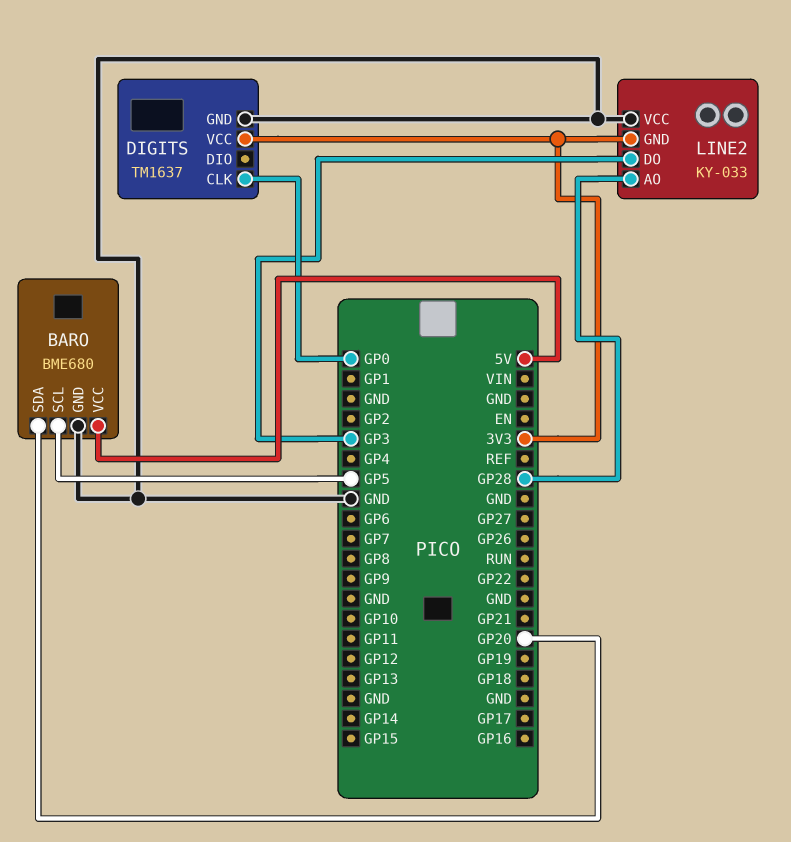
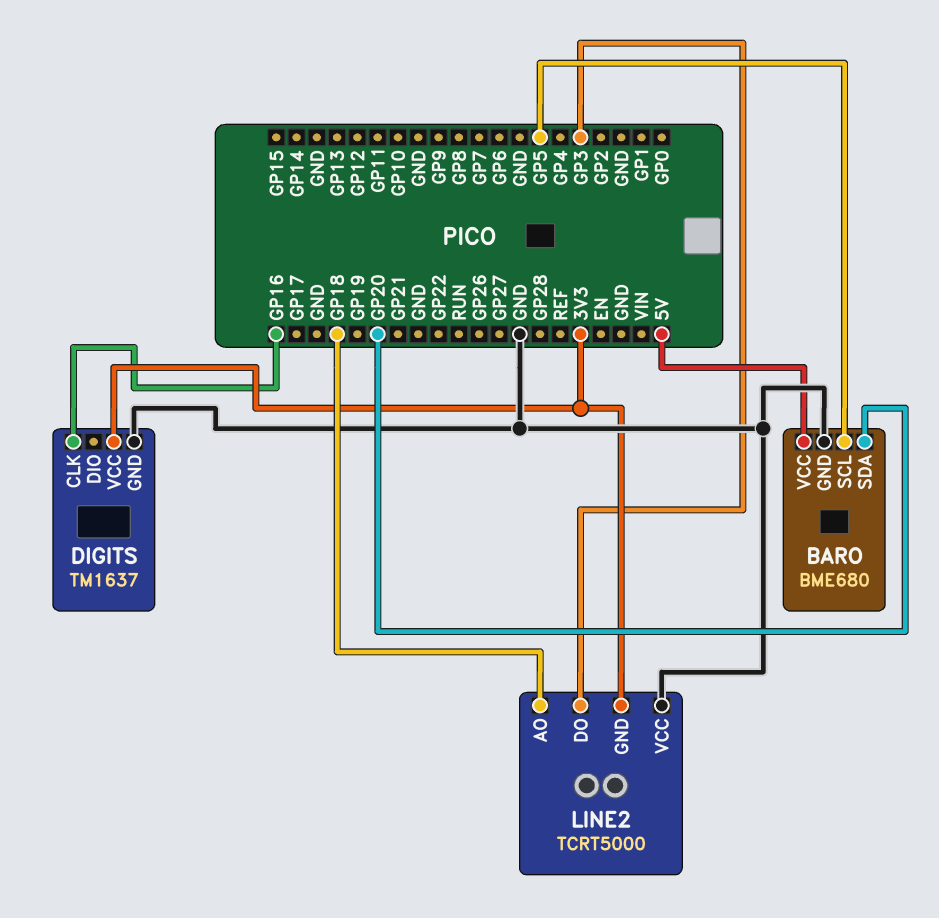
DIGITS pin CLK: GP0 -> GP16
LINE2: KY-033 -> TCRT5000
LINE2 pin AO: GP28 -> GP18

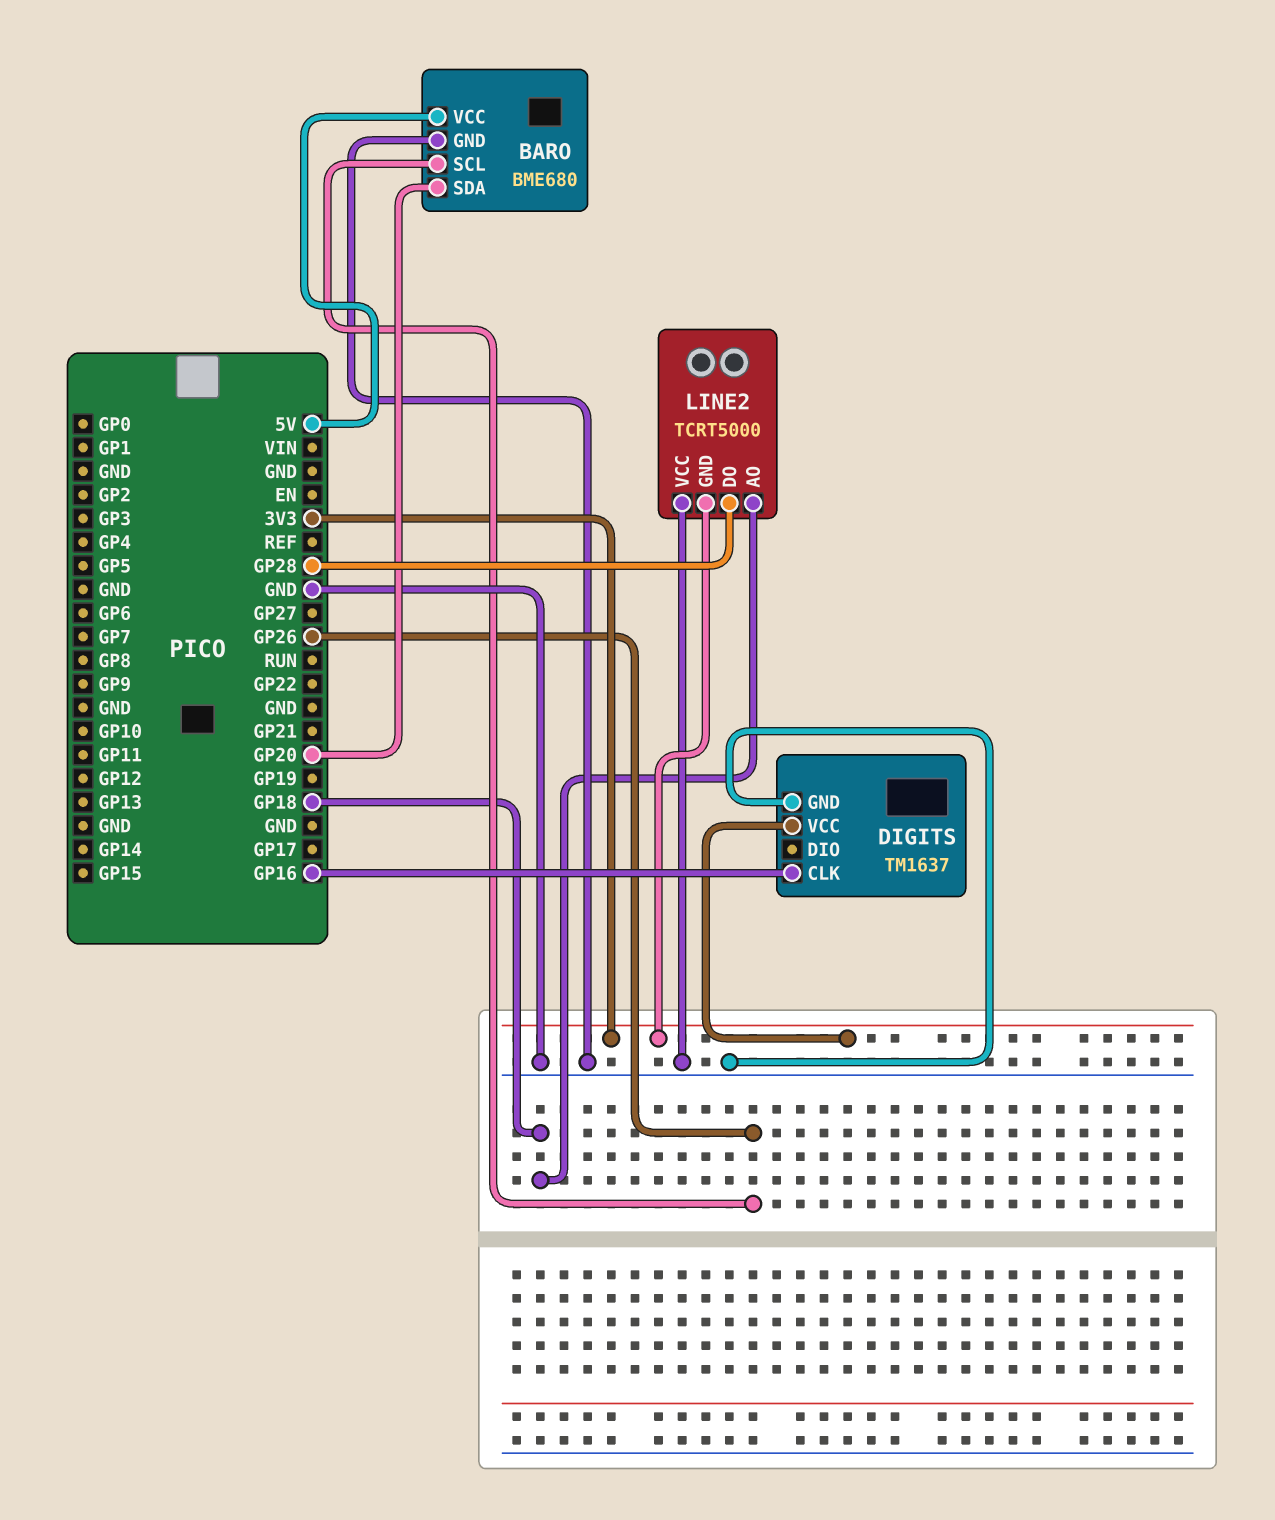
BARO pin SCL: GP5 -> GP26
LINE2 pin DO: GP3 -> GP28

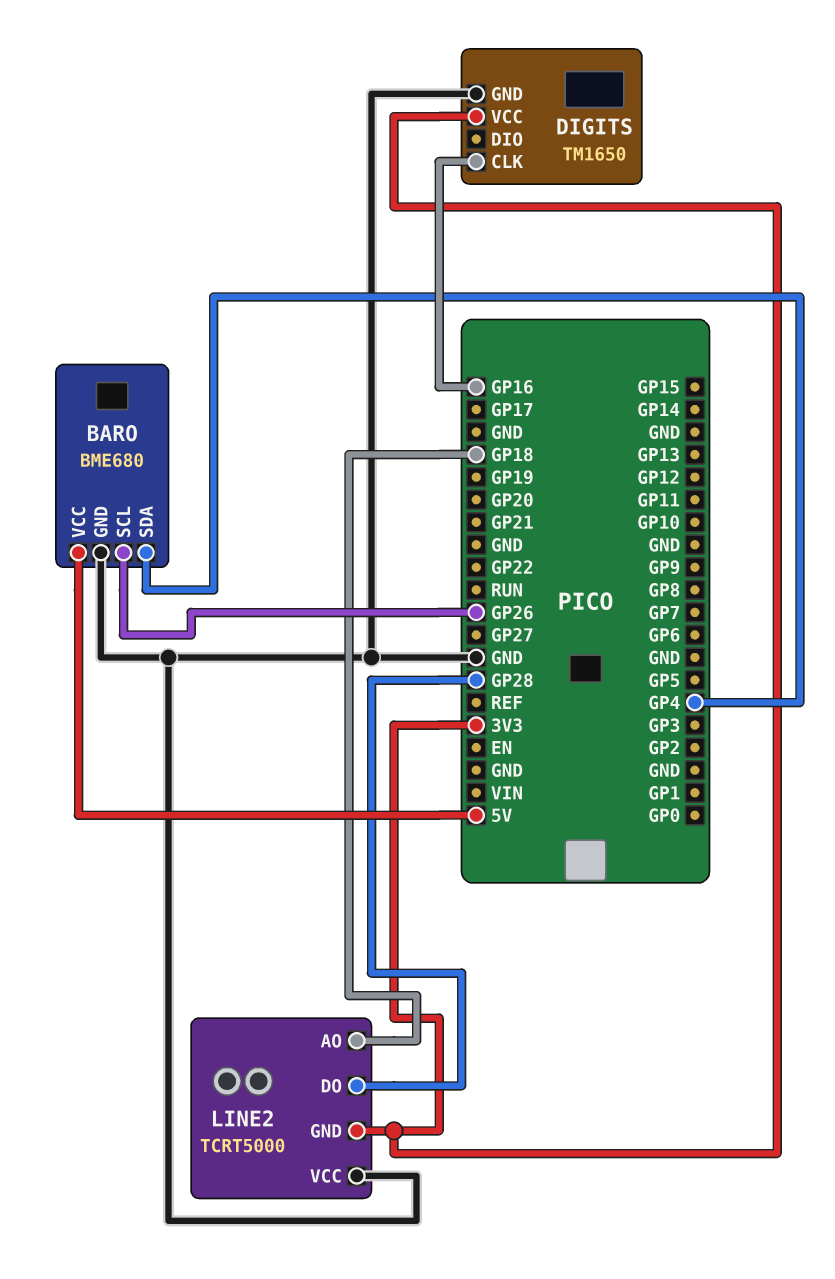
BARO pin SDA: GP20 -> GP4
DIGITS: TM1637 -> TM1650

